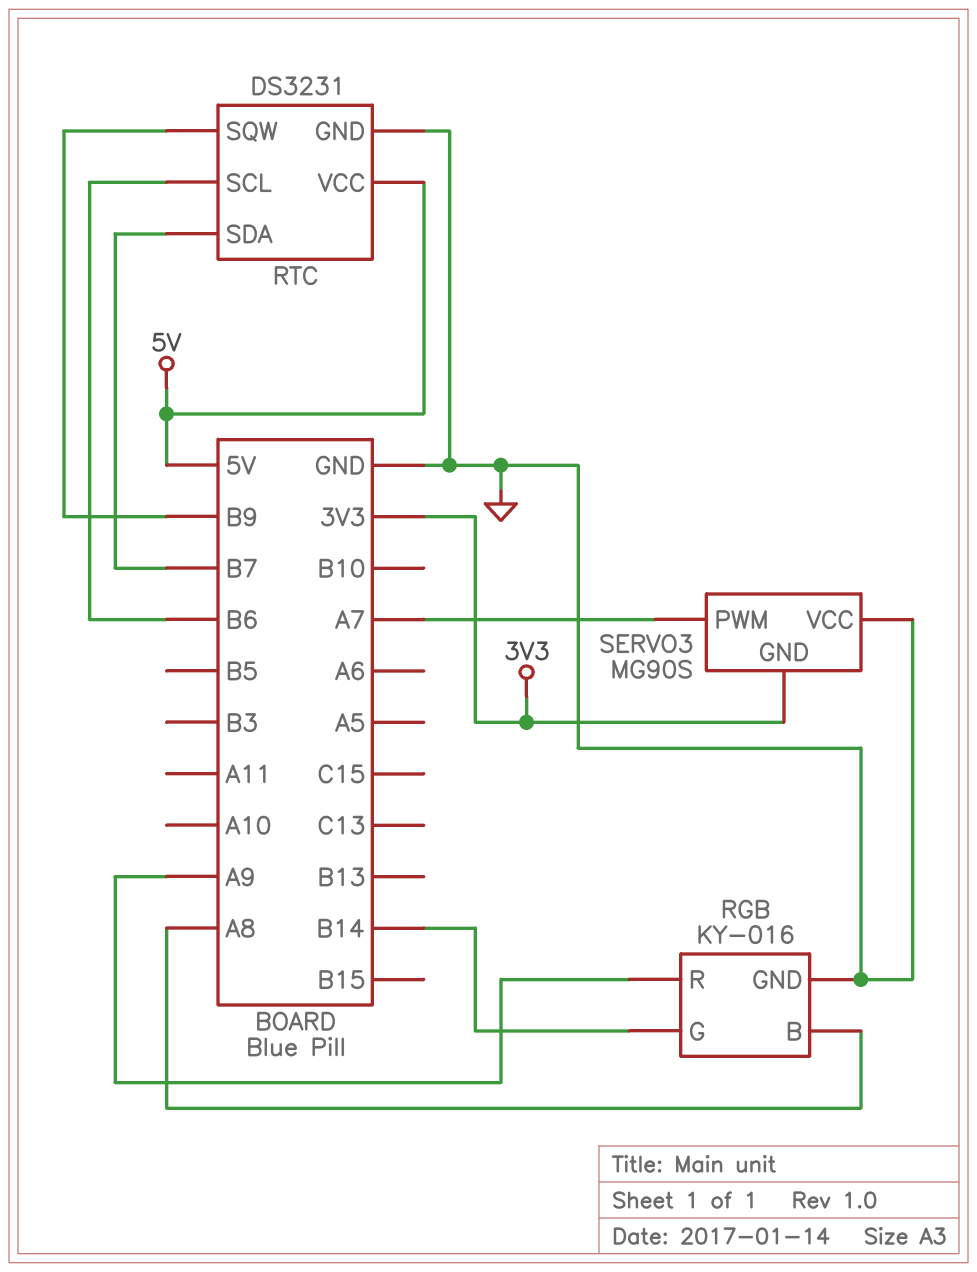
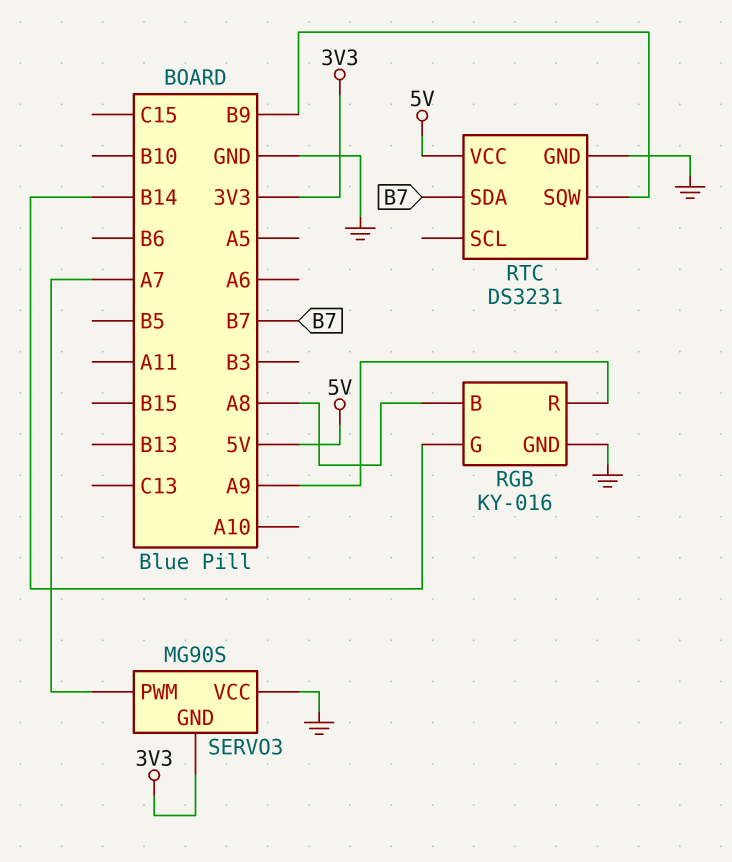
RTC pin SCL: B6 -> none

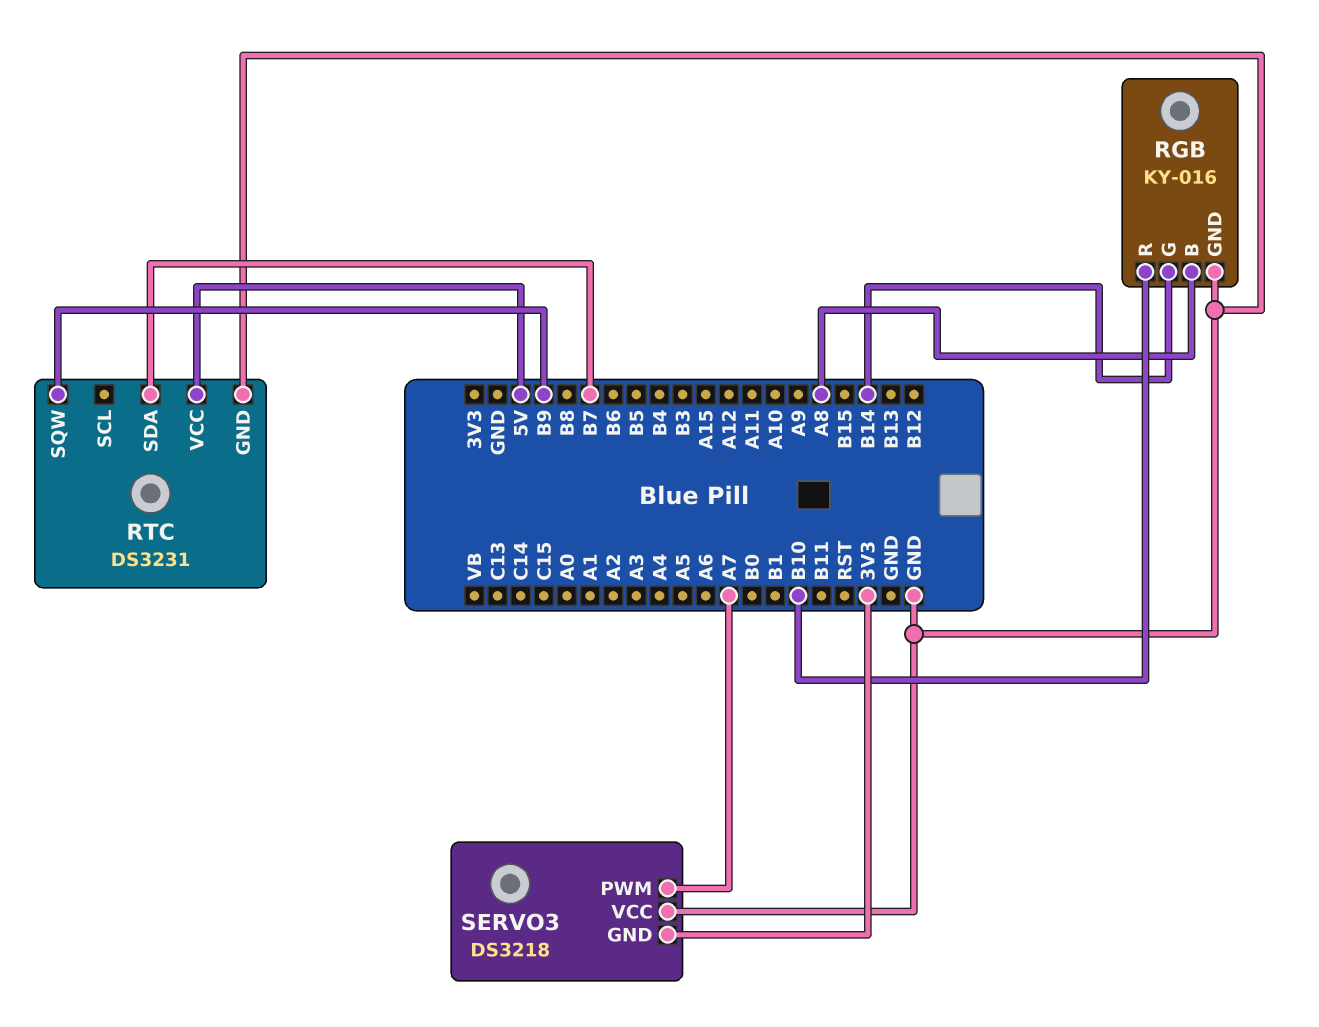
RGB pin R: A9 -> B10
SERVO3: MG90S -> DS3218

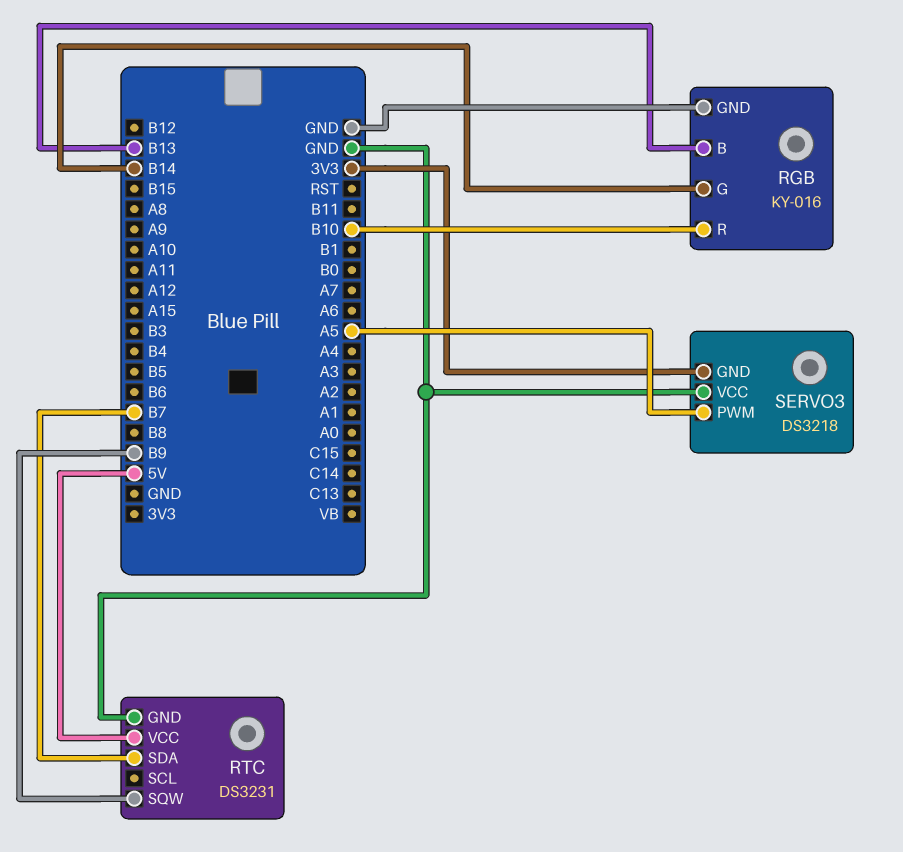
RGB pin B: A8 -> B13
SERVO3 pin PWM: A7 -> A5

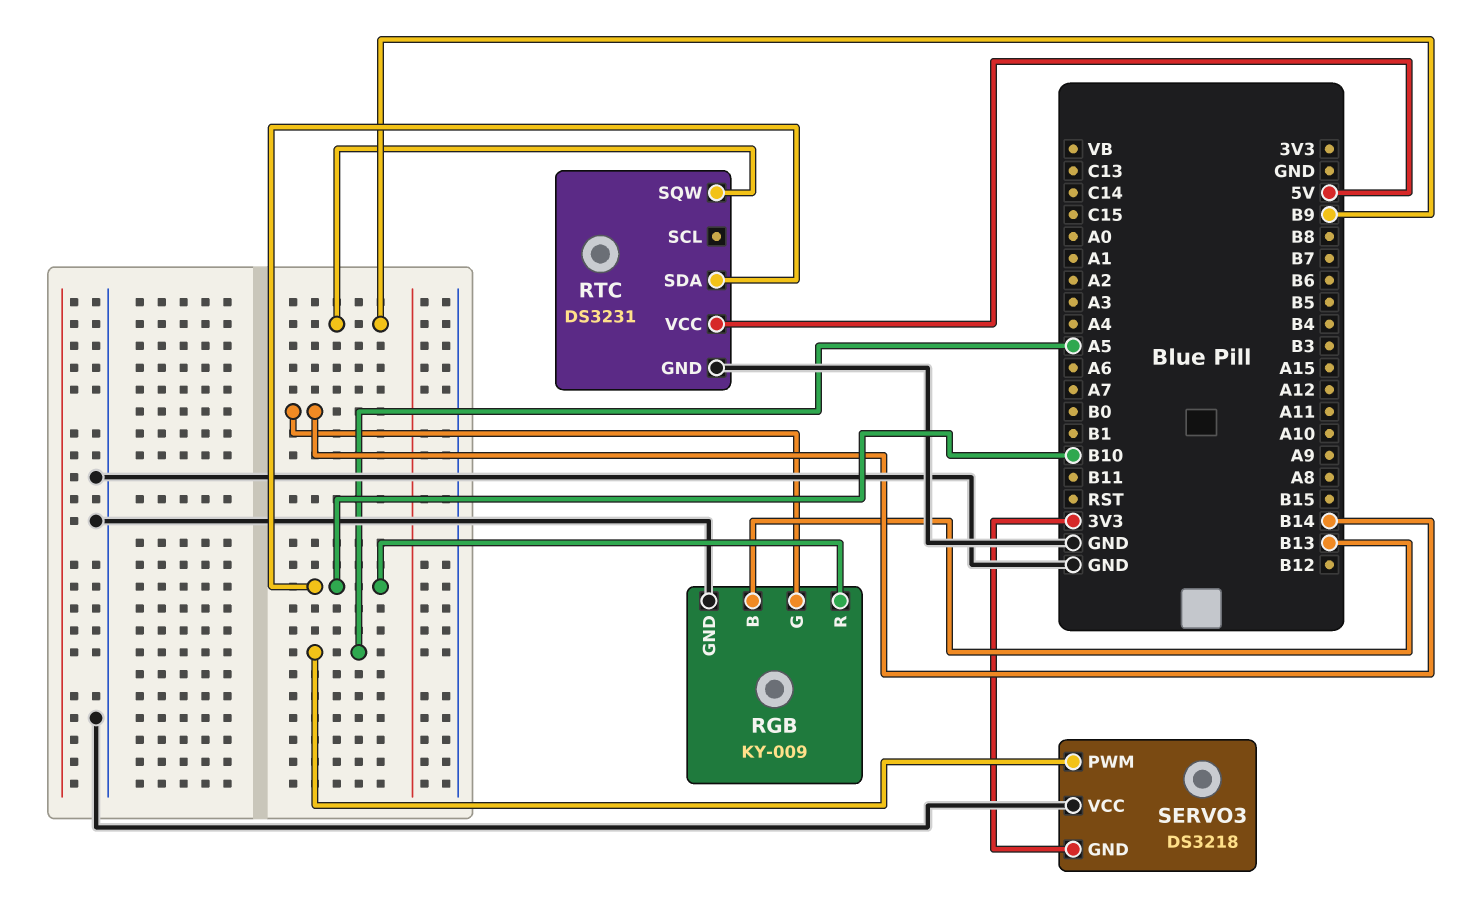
RGB: KY-016 -> KY-009
RTC pin SDA: B7 -> B10

